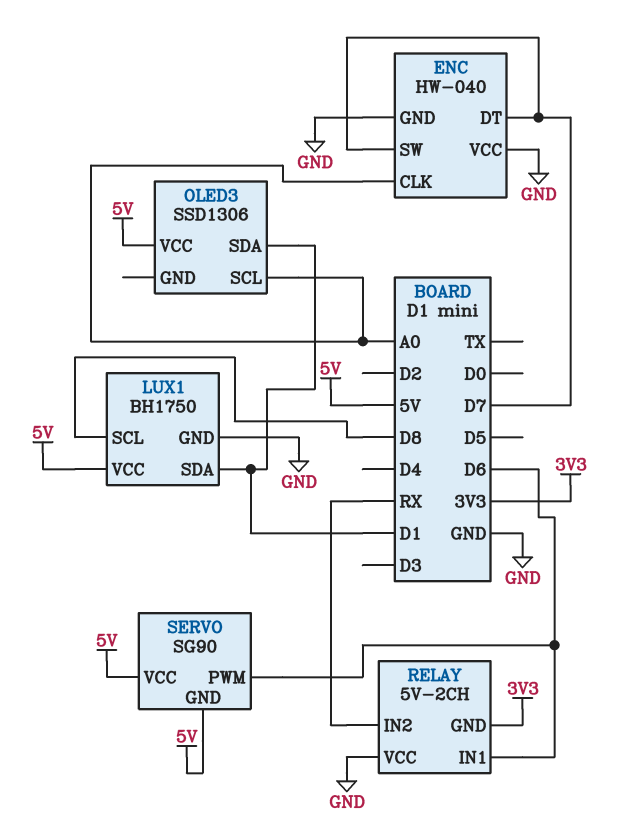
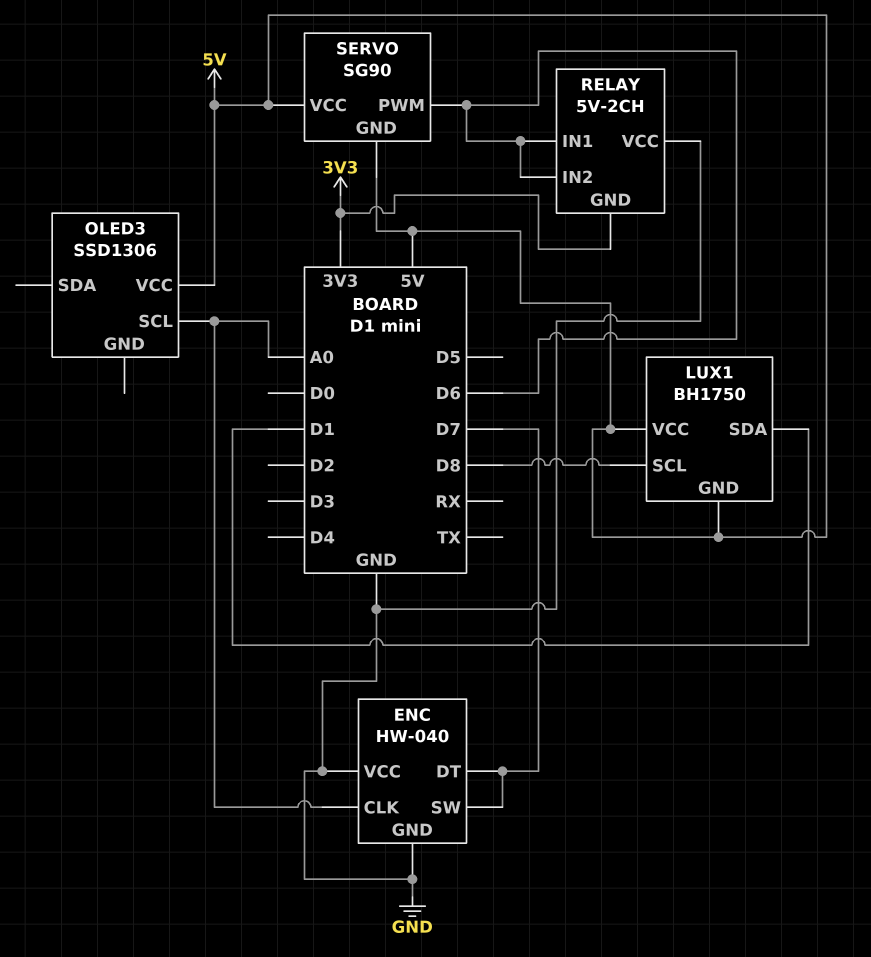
LUX1 pin GND: GND -> 5V
OLED3 pin SDA: D1 -> none
RELAY pin IN2: RX -> D6

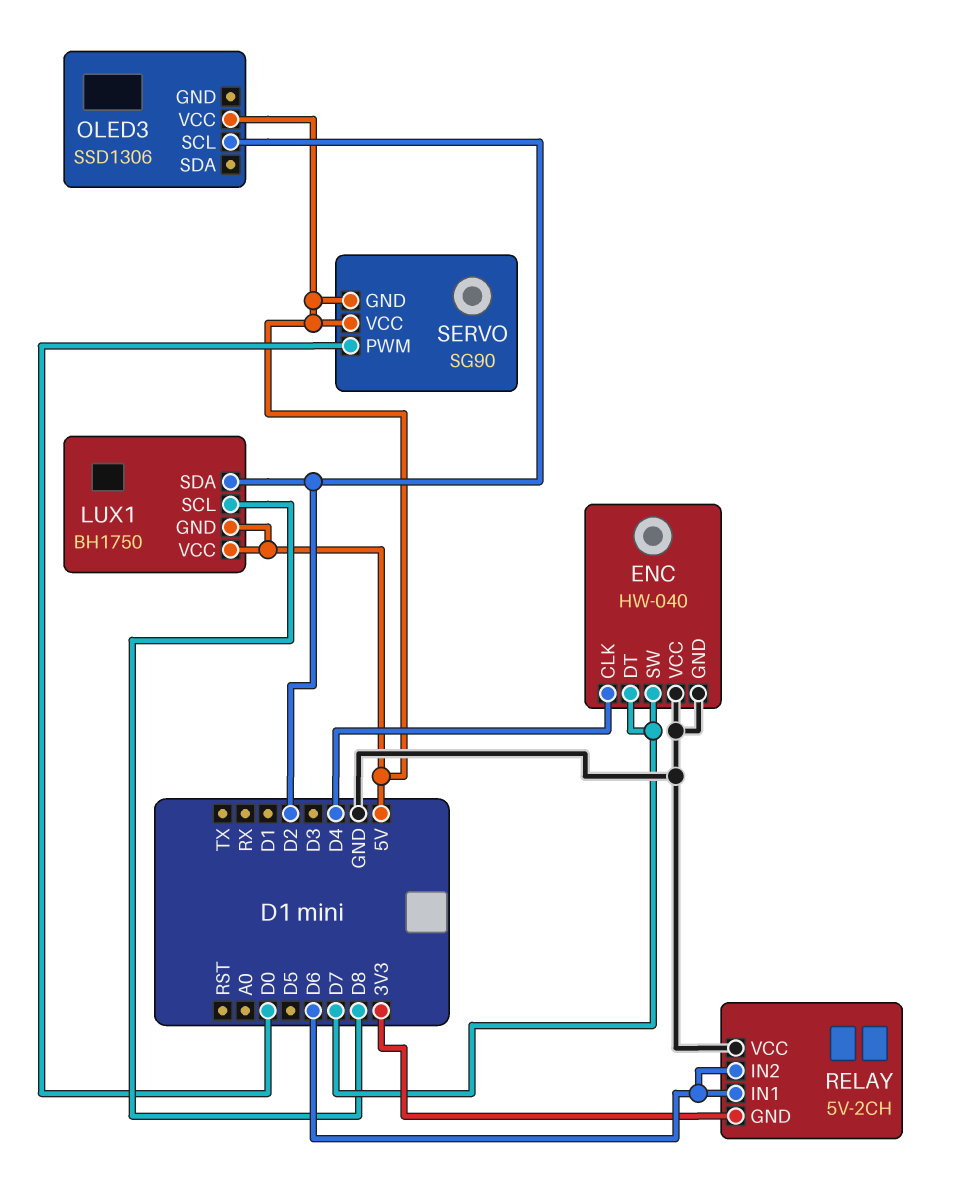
ENC pin CLK: A0 -> D4
LUX1 pin SDA: D1 -> D2
OLED3 pin SCL: A0 -> D2
SERVO pin PWM: D6 -> D0

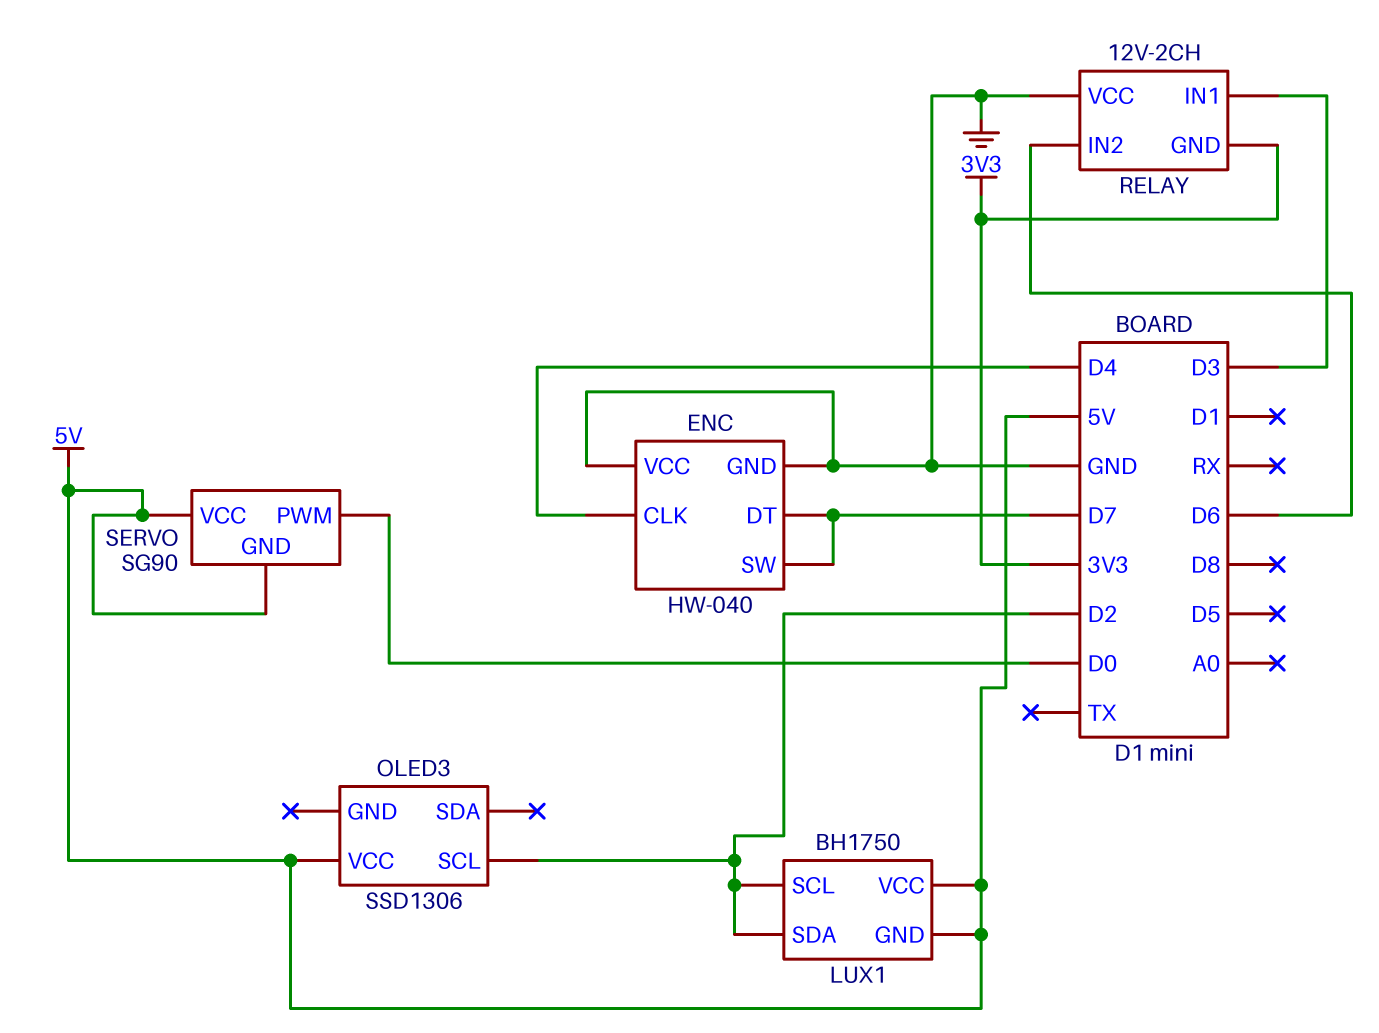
LUX1 pin SCL: D8 -> D2
RELAY: 5V-2CH -> 12V-2CH
RELAY pin IN1: D6 -> D3

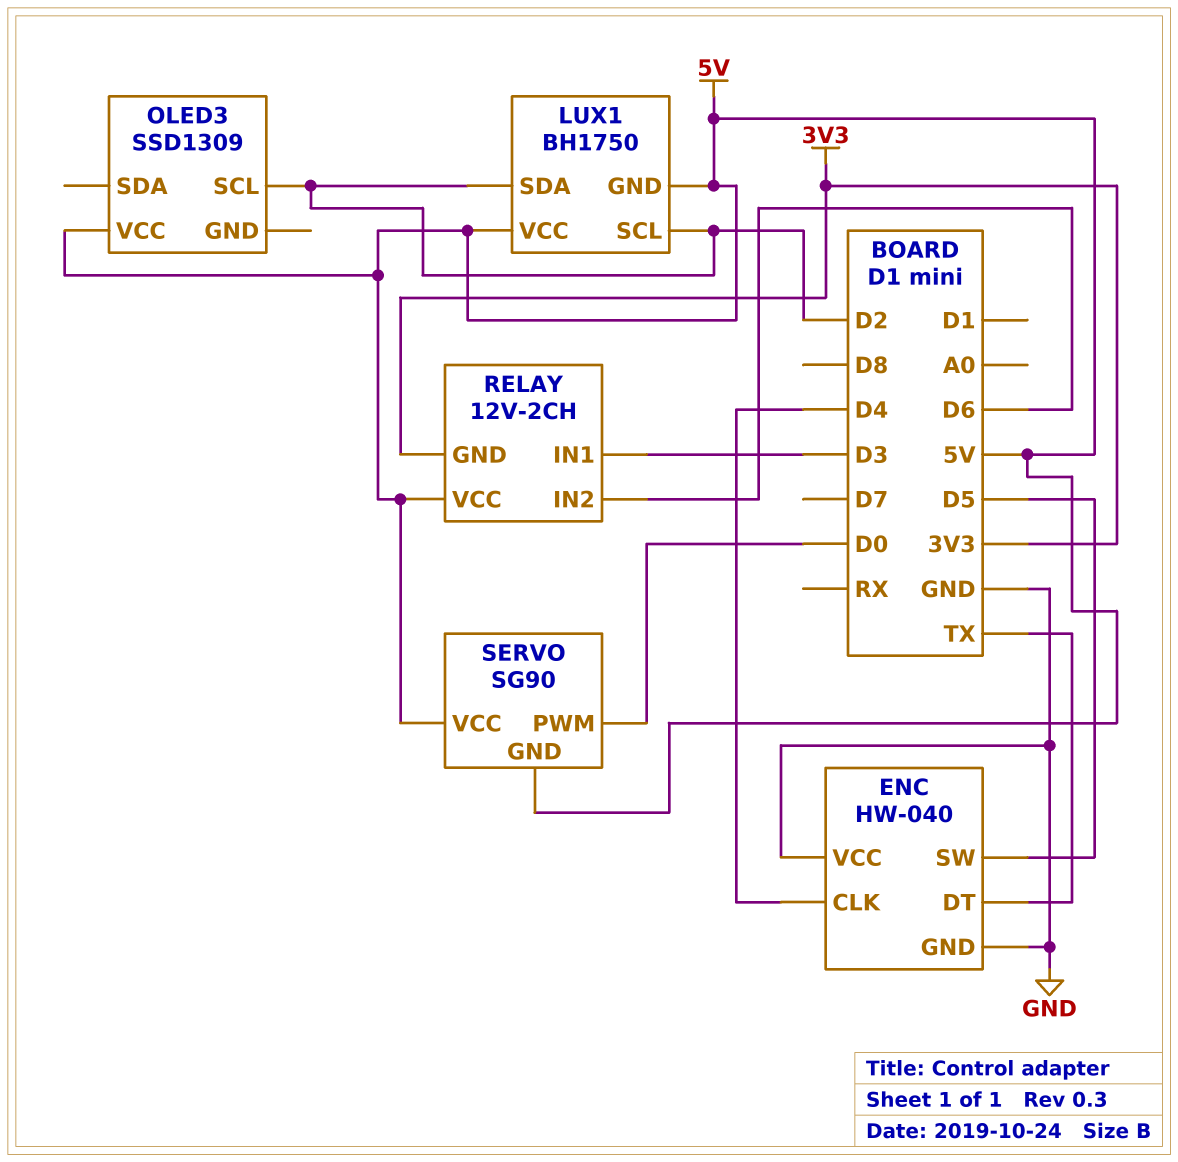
ENC pin DT: D7 -> TX
ENC pin SW: D7 -> D5
OLED3: SSD1306 -> SSD1309
RELAY pin VCC: GND -> 5V

